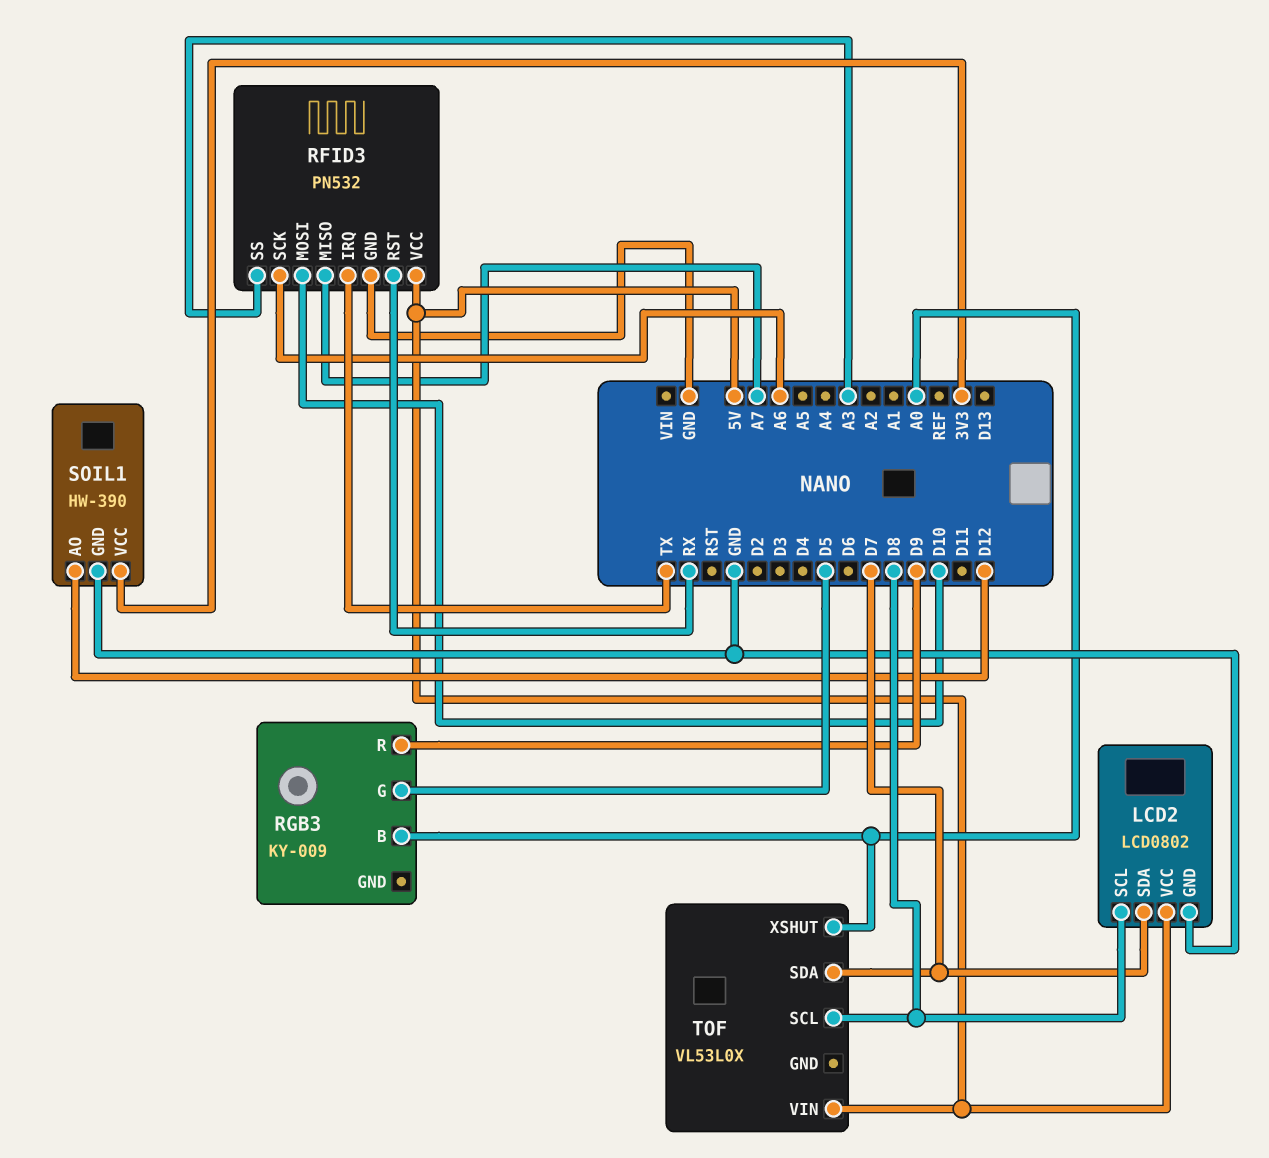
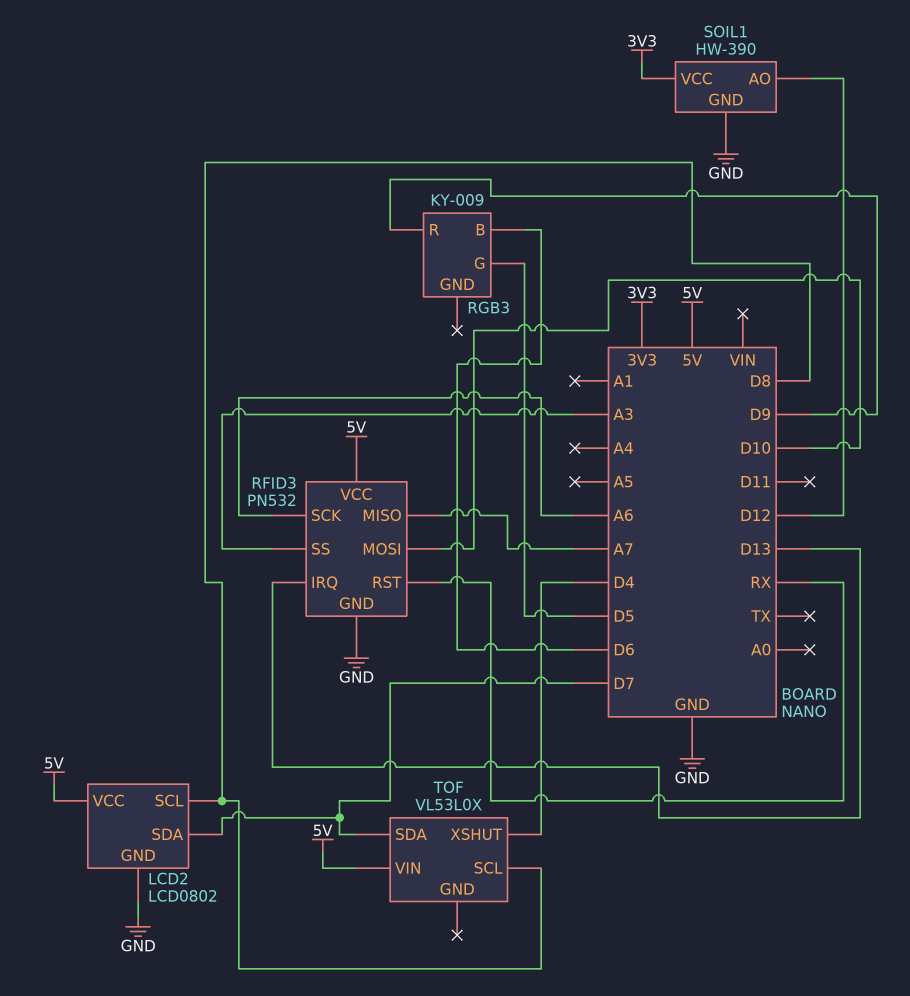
RFID3 pin IRQ: TX -> D13
RGB3 pin B: A0 -> D6
TOF pin XSHUT: A0 -> D4

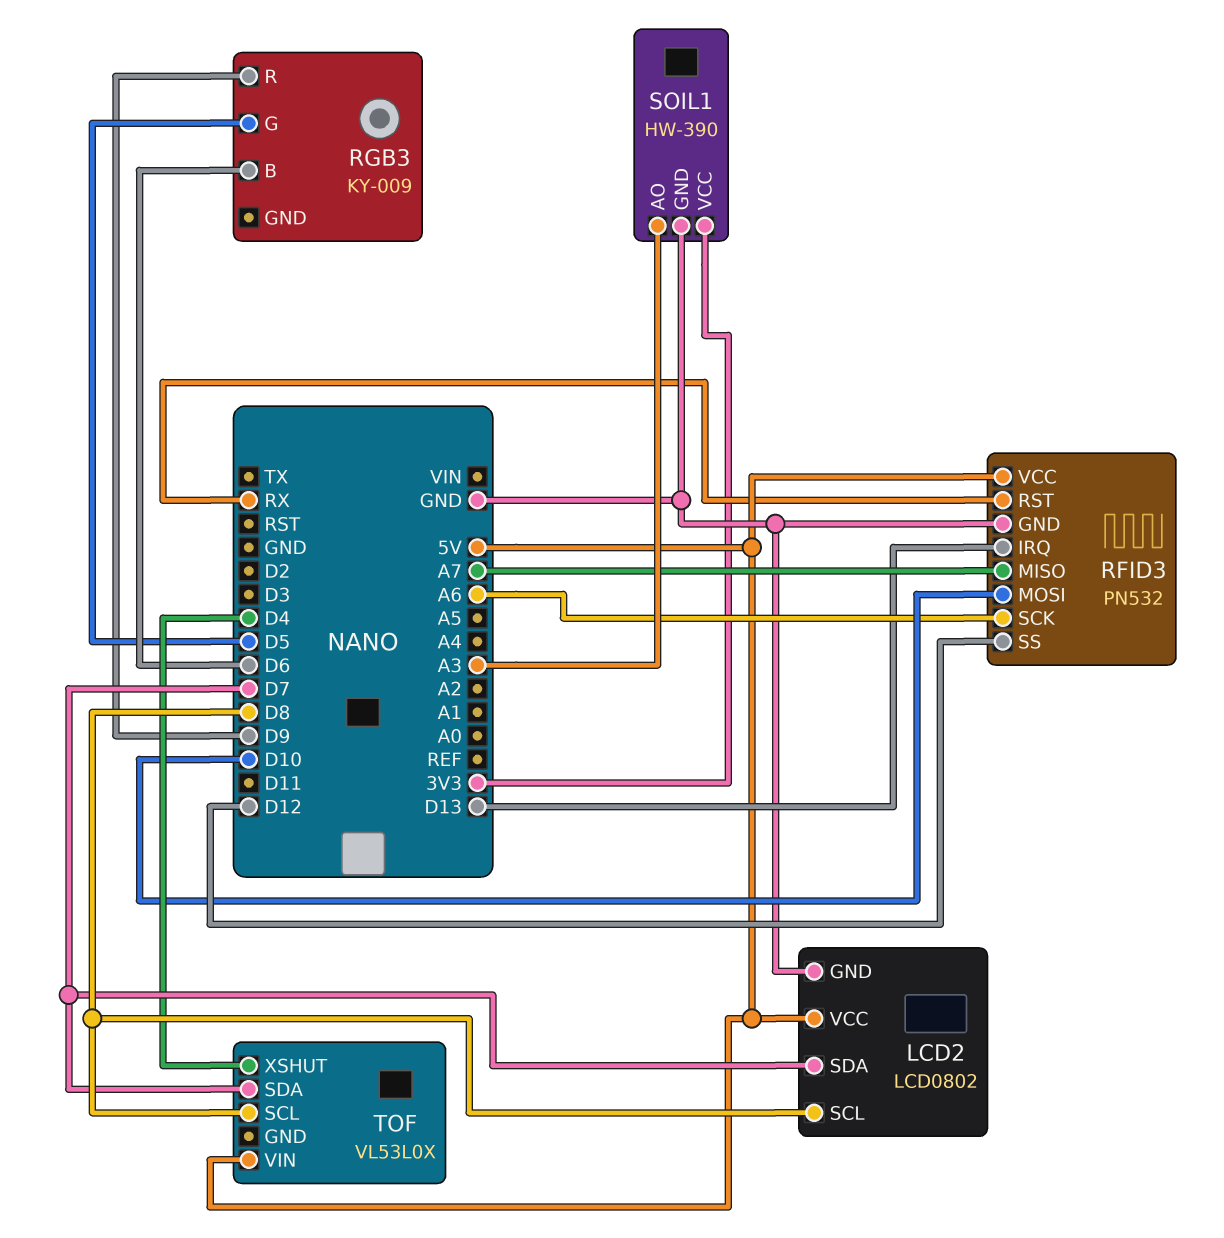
RFID3 pin SS: A3 -> D12
SOIL1 pin AO: D12 -> A3

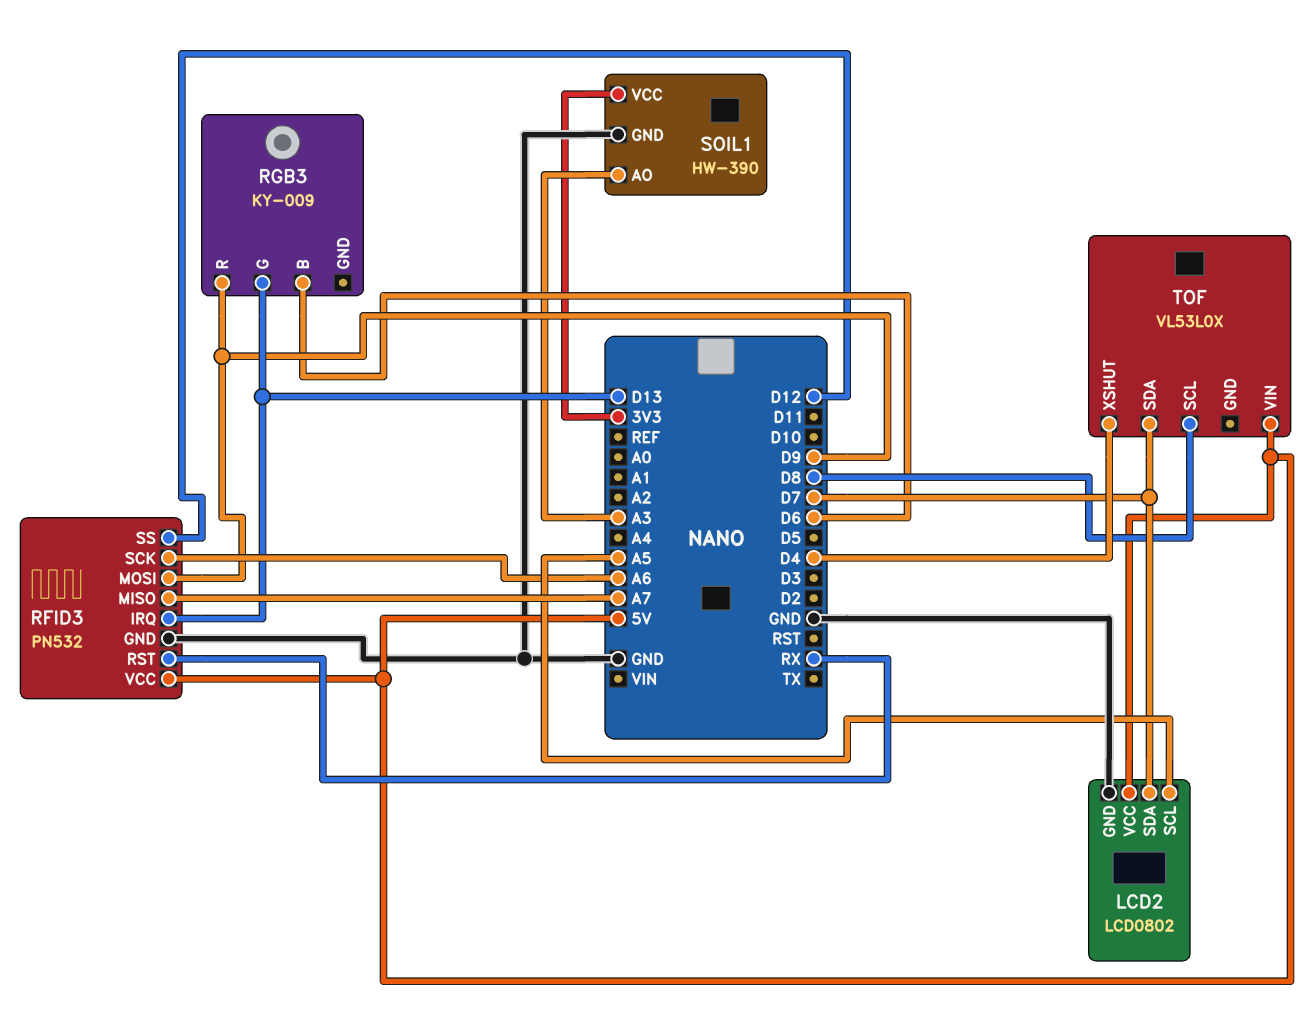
LCD2 pin SCL: D8 -> A5
RFID3 pin MOSI: D10 -> D9
RGB3 pin G: D5 -> D13

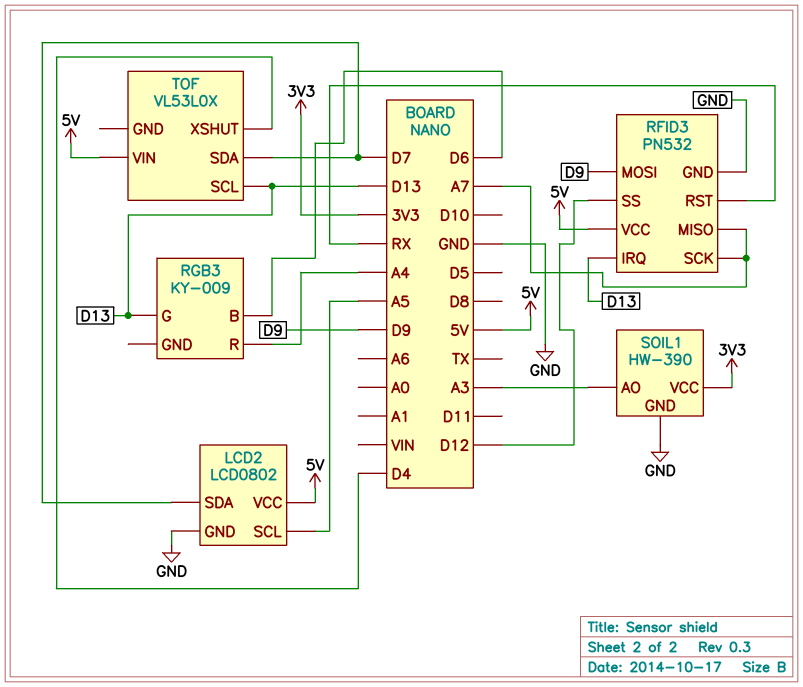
RFID3 pin SCK: A6 -> A7
RGB3 pin R: D9 -> A4
TOF pin SCL: D8 -> D13

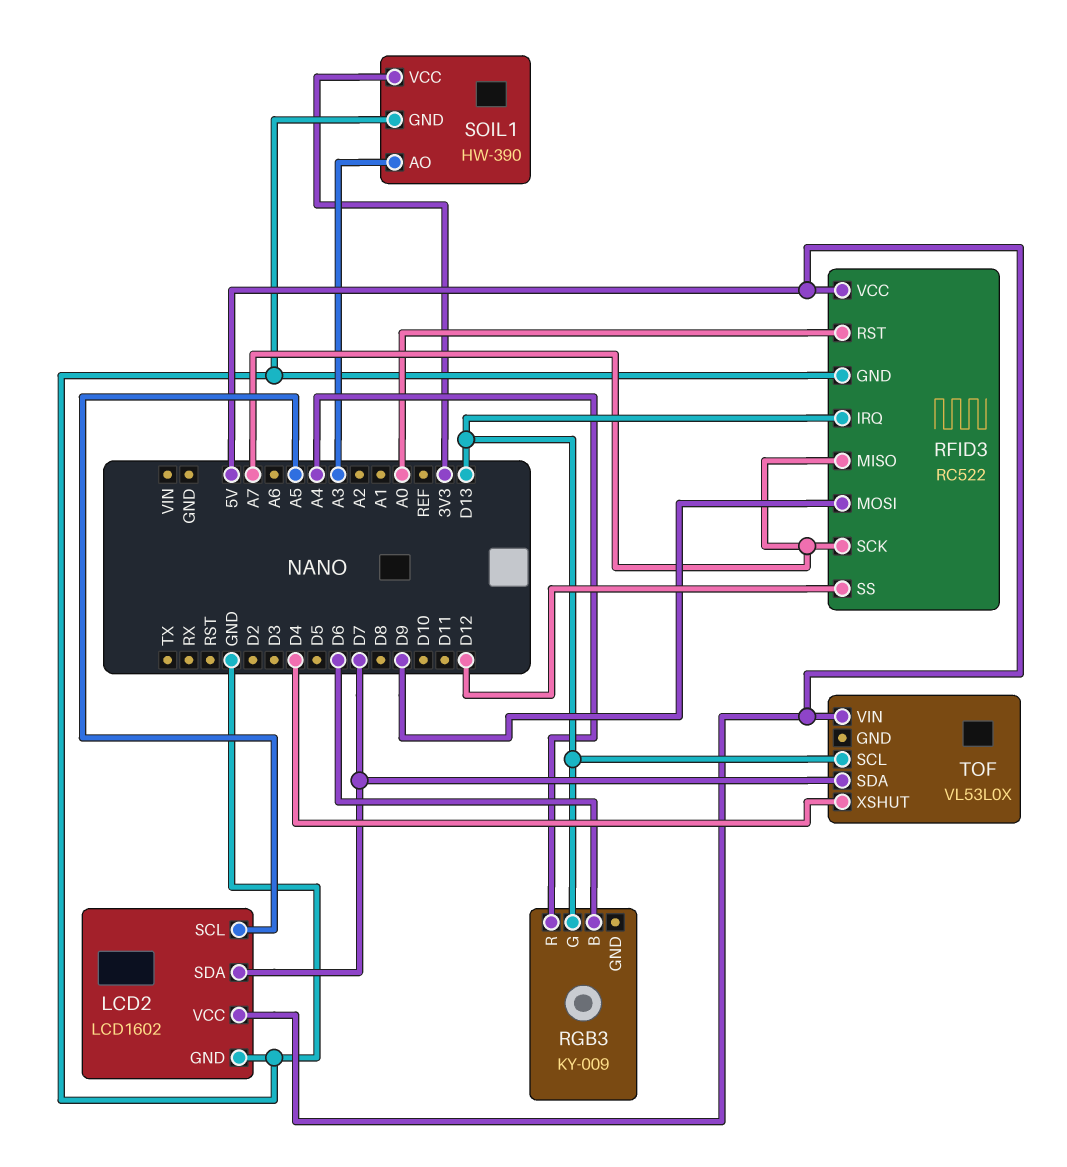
LCD2: LCD0802 -> LCD1602
RFID3: PN532 -> RC522
RFID3 pin RST: RX -> A0

